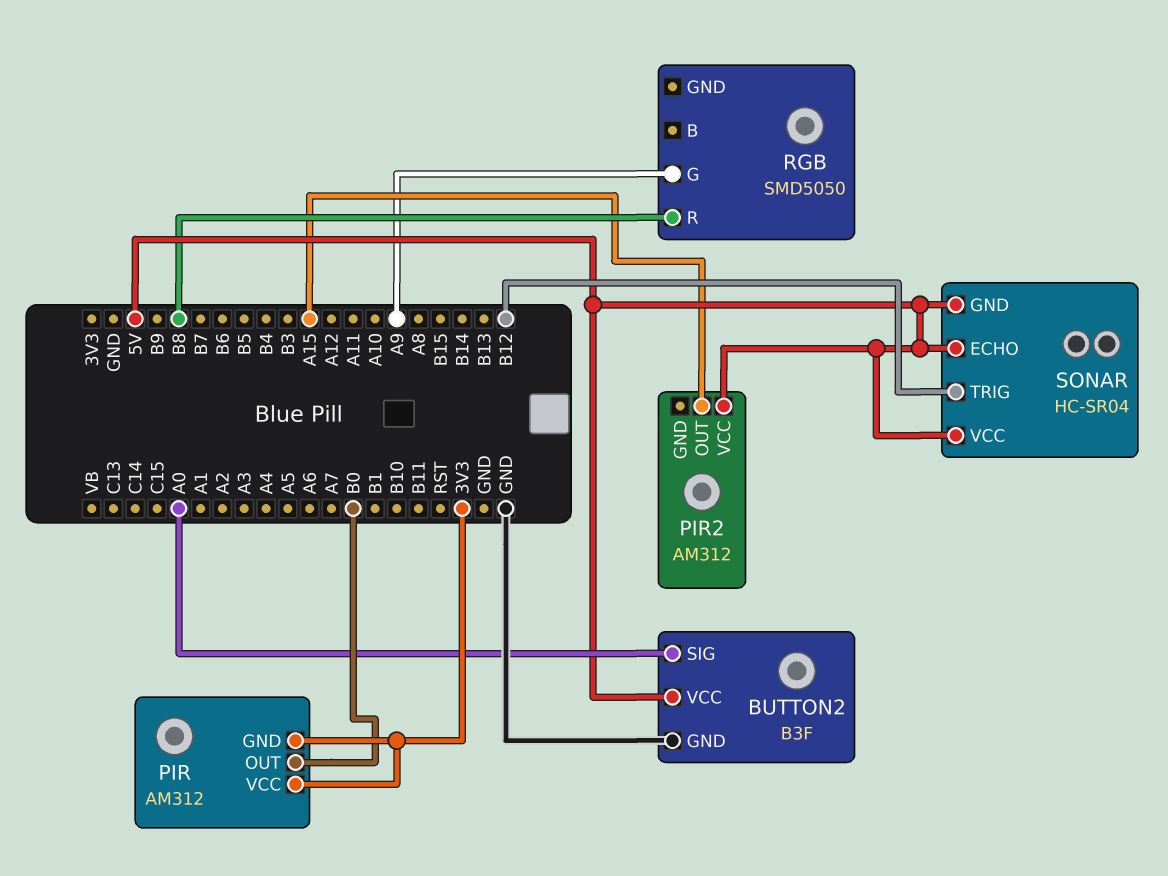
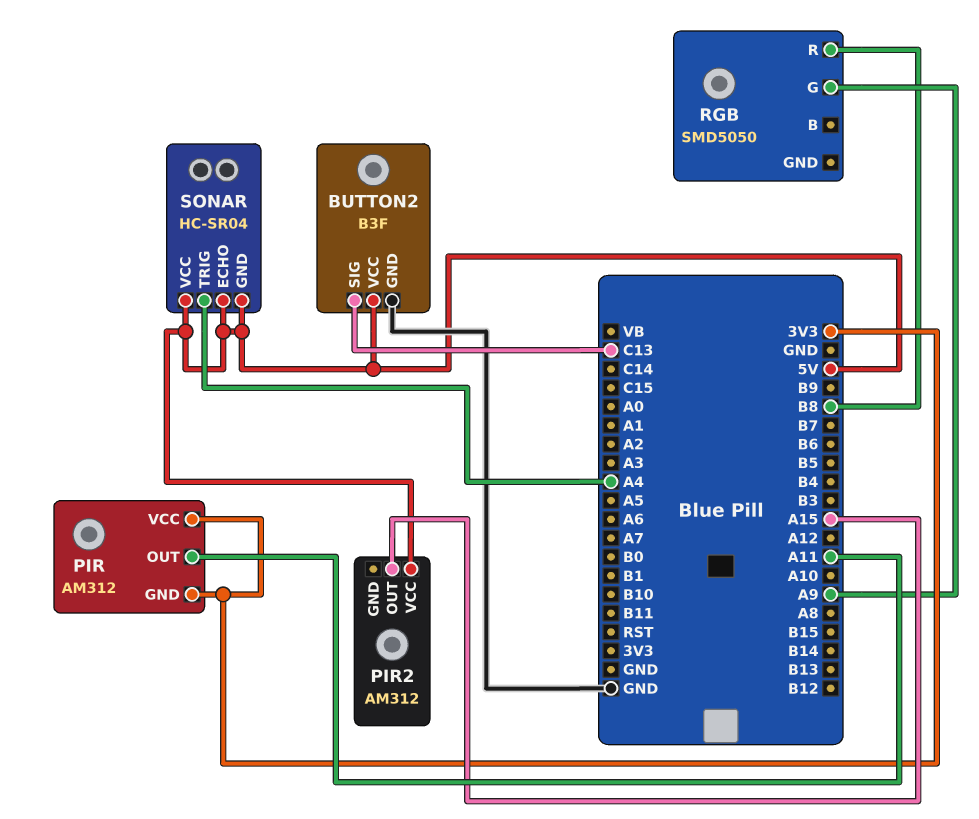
BUTTON2 pin SIG: A0 -> C13
PIR pin OUT: B0 -> A11
SONAR pin TRIG: B12 -> A4

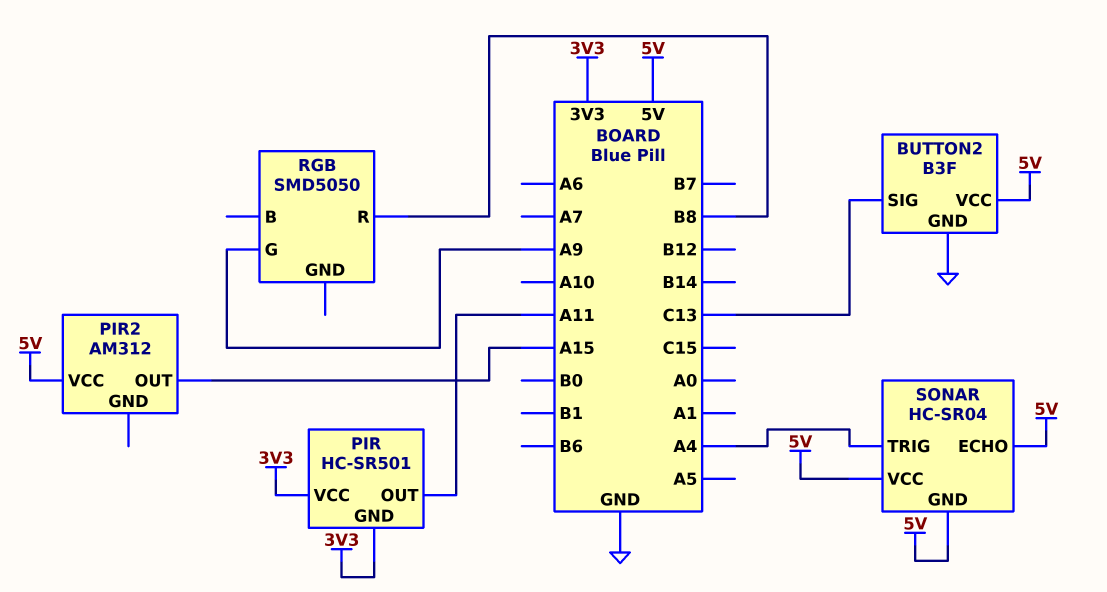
PIR: AM312 -> HC-SR501

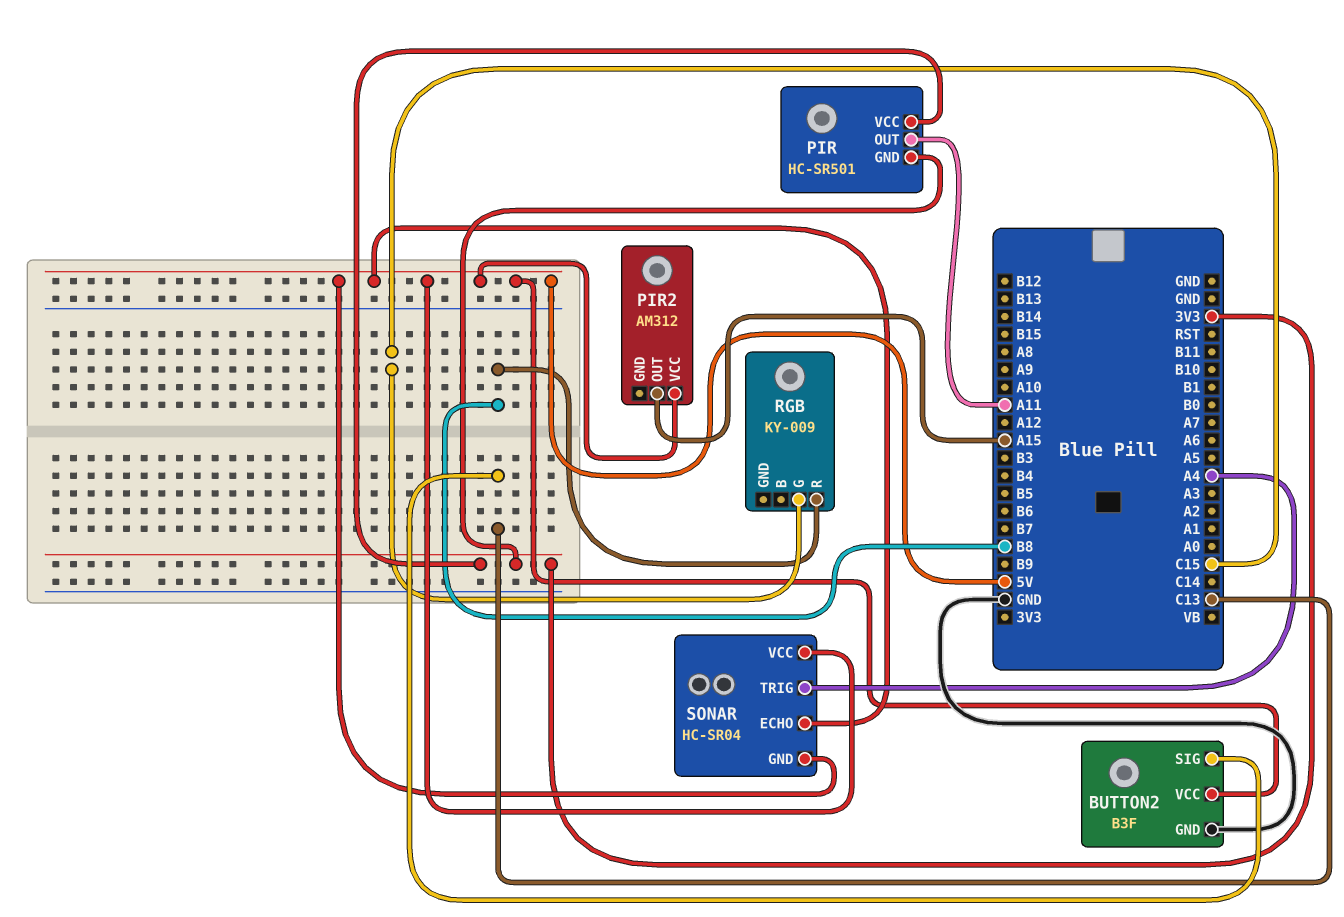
RGB: SMD5050 -> KY-009
RGB pin G: A9 -> C15

